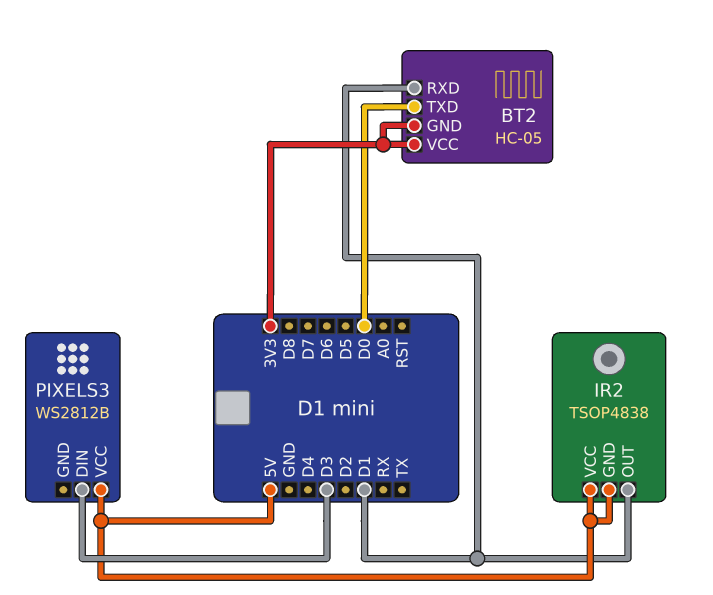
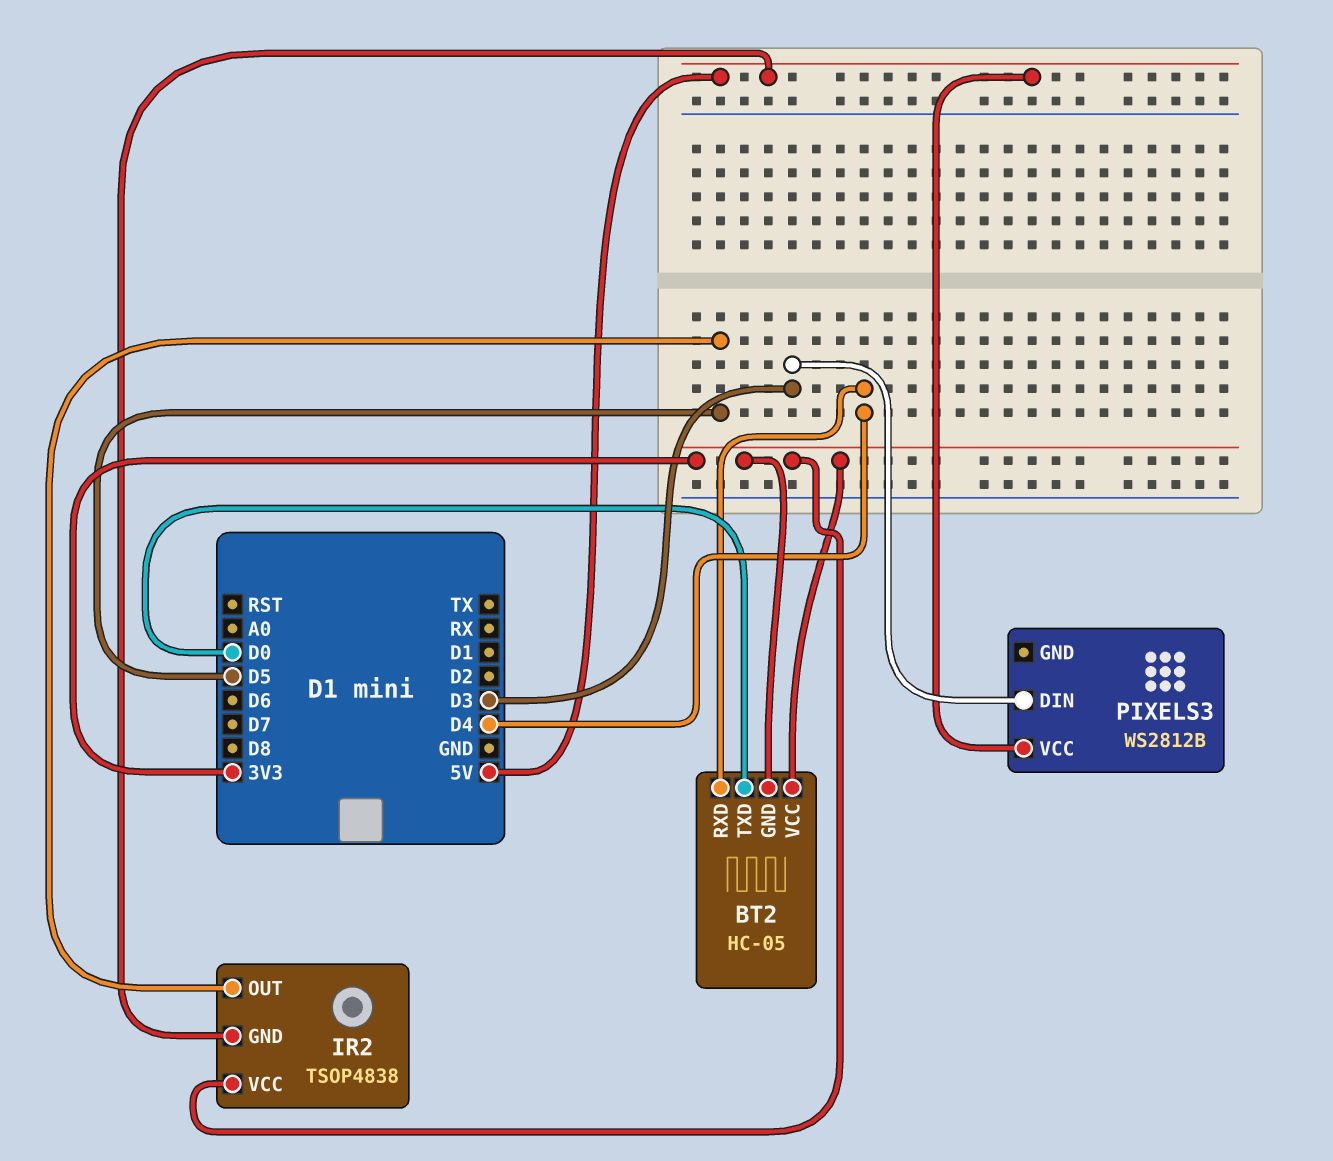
BT2 pin RXD: D1 -> D4
IR2 pin OUT: D1 -> D5
IR2 pin VCC: 5V -> 3V3

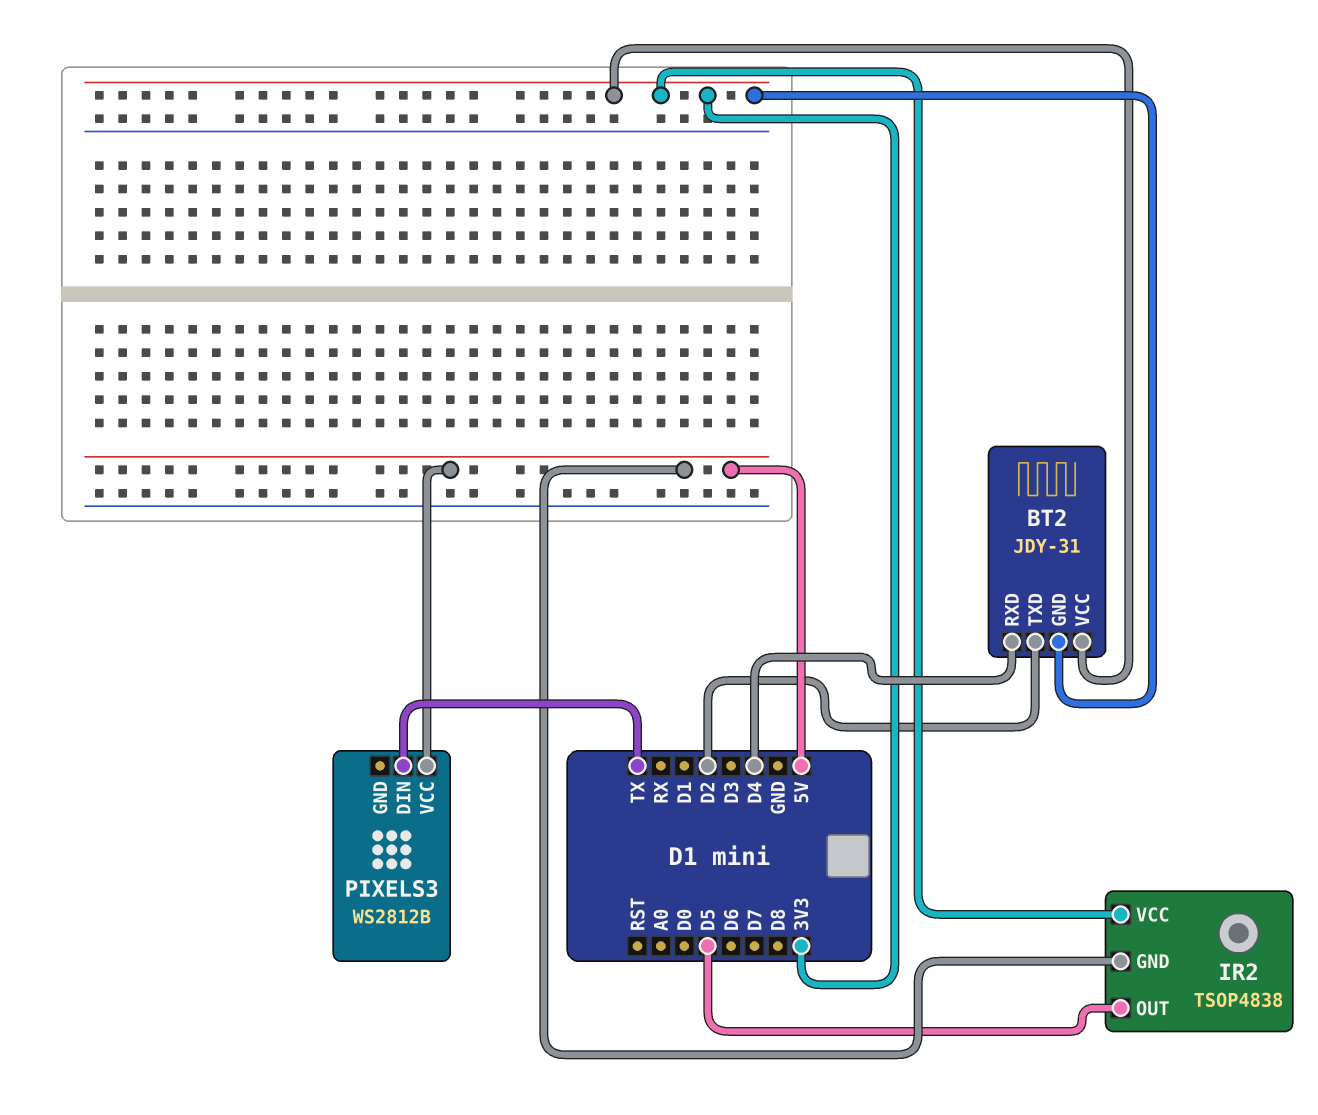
BT2: HC-05 -> JDY-31
BT2 pin TXD: D0 -> D2
PIXELS3 pin DIN: D3 -> TX

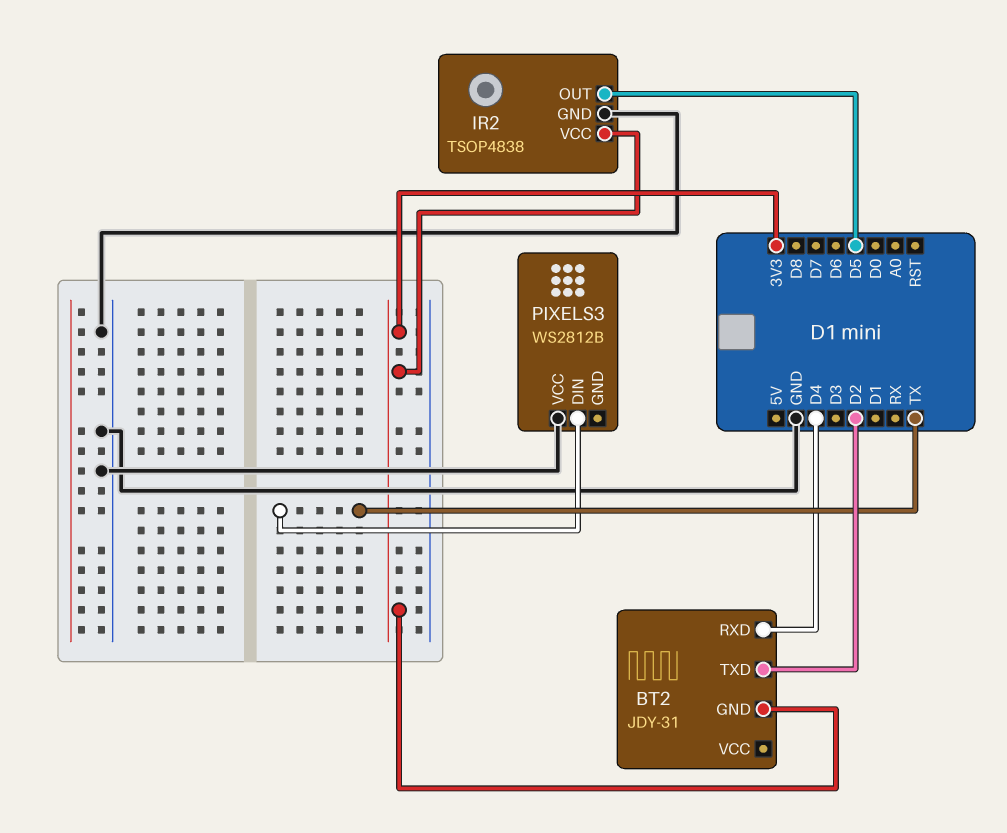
BT2 pin VCC: 3V3 -> none
IR2 pin GND: 5V -> GND
PIXELS3 pin VCC: 5V -> GND

